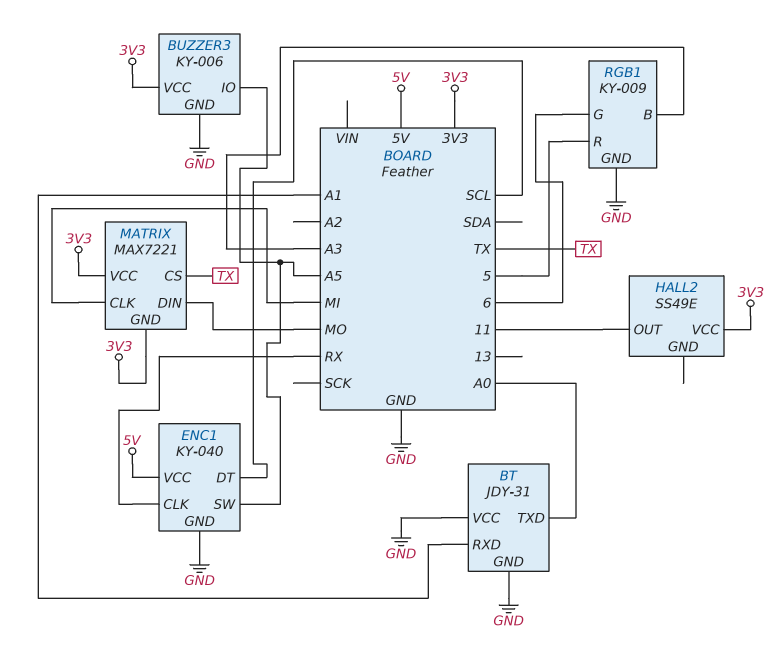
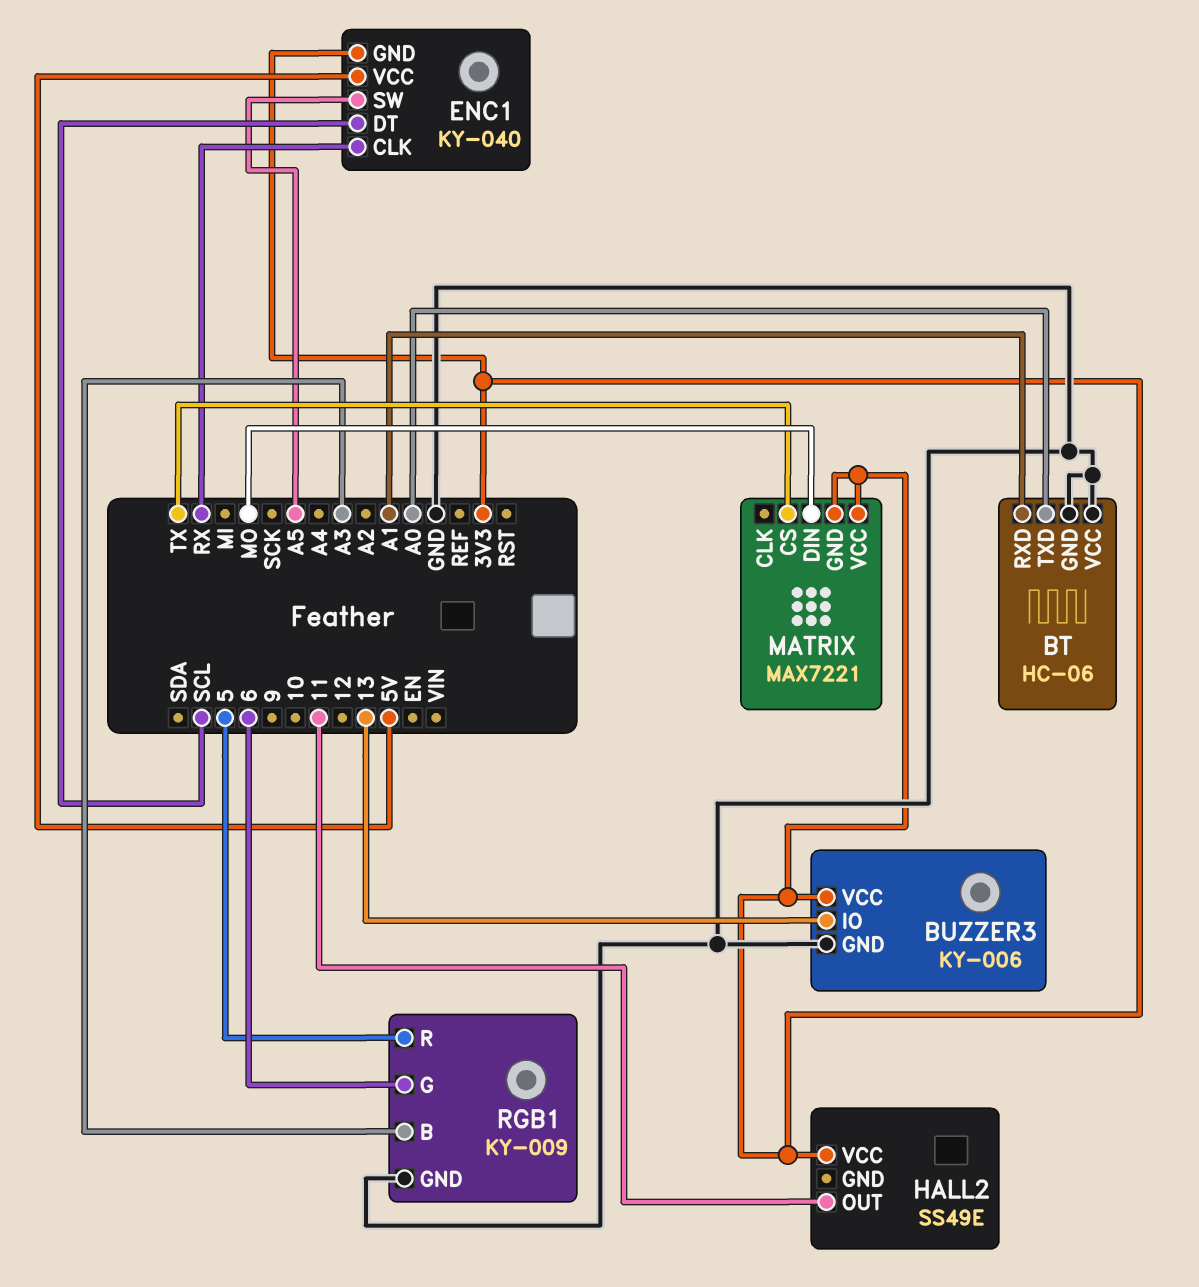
BT: JDY-31 -> HC-06
BUZZER3 pin IO: A5 -> 13
ENC1 pin GND: GND -> 3V3
MATRIX pin CLK: MI -> none

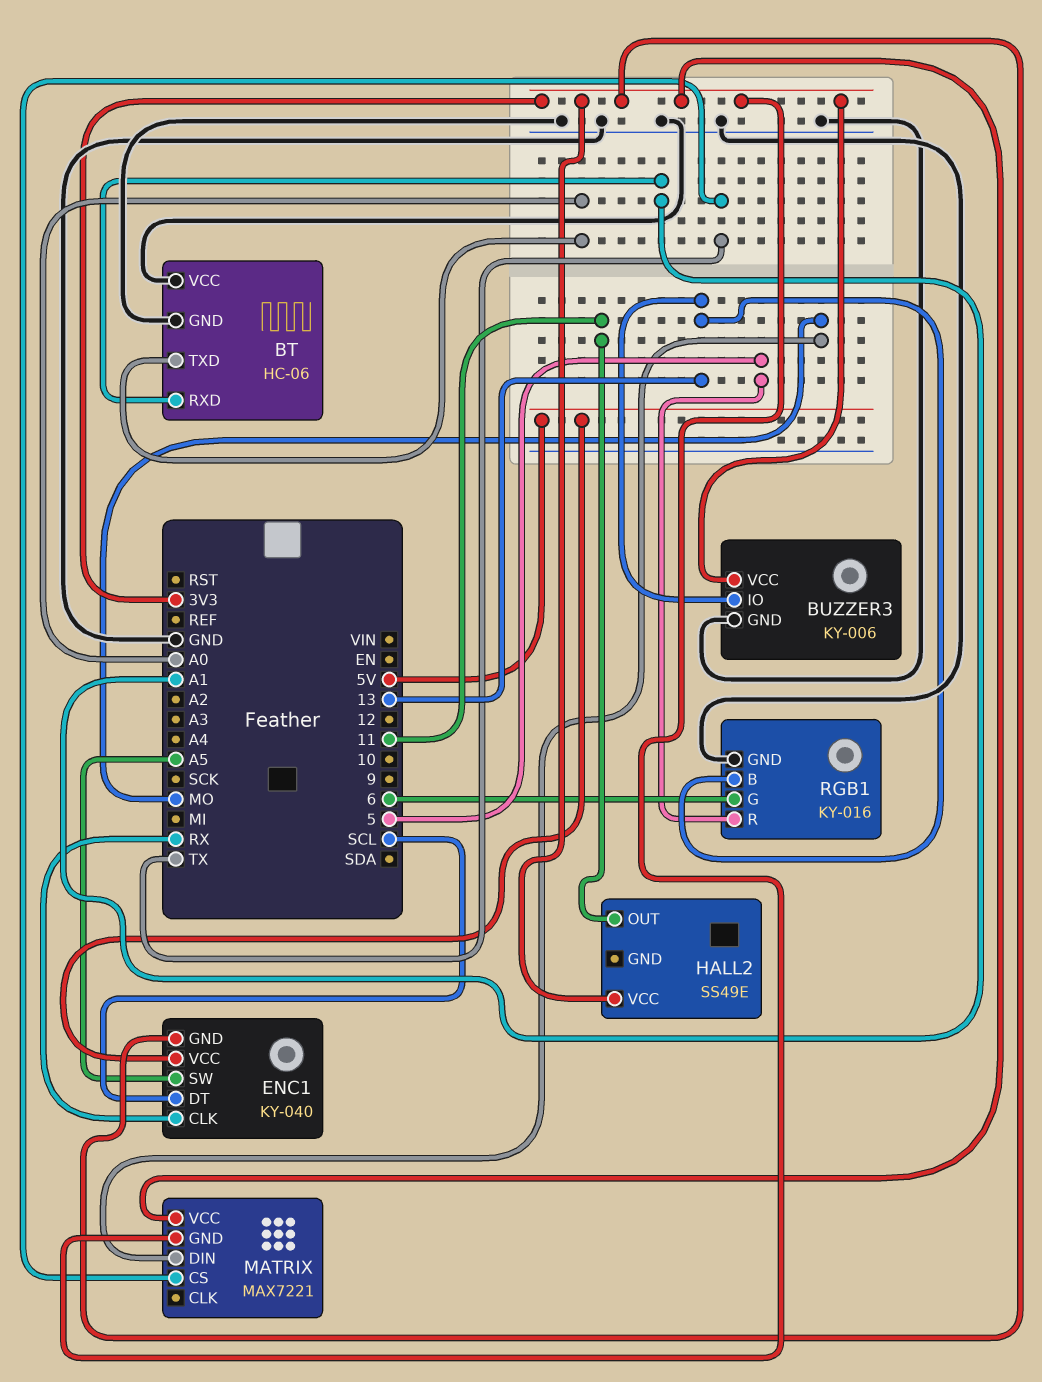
RGB1: KY-009 -> KY-016
RGB1 pin B: A3 -> 13

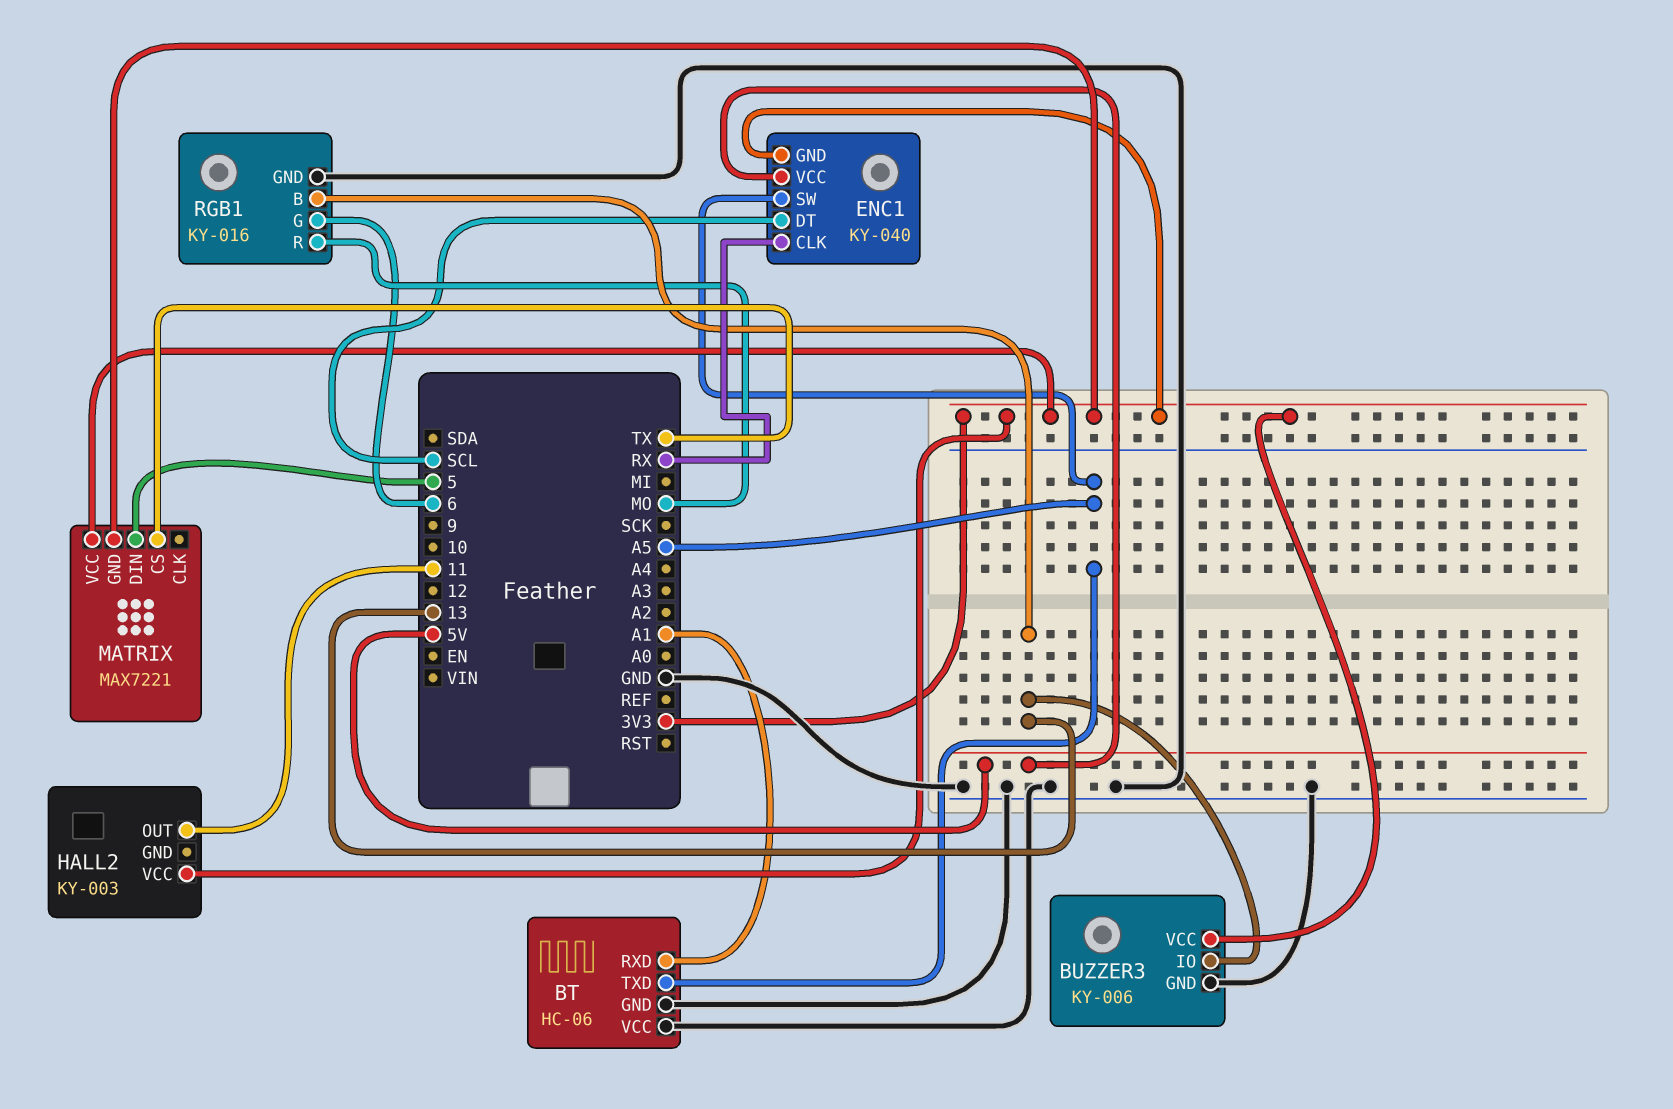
BT pin TXD: A0 -> A5
HALL2: SS49E -> KY-003
MATRIX pin DIN: MO -> 5
RGB1 pin R: 5 -> MO

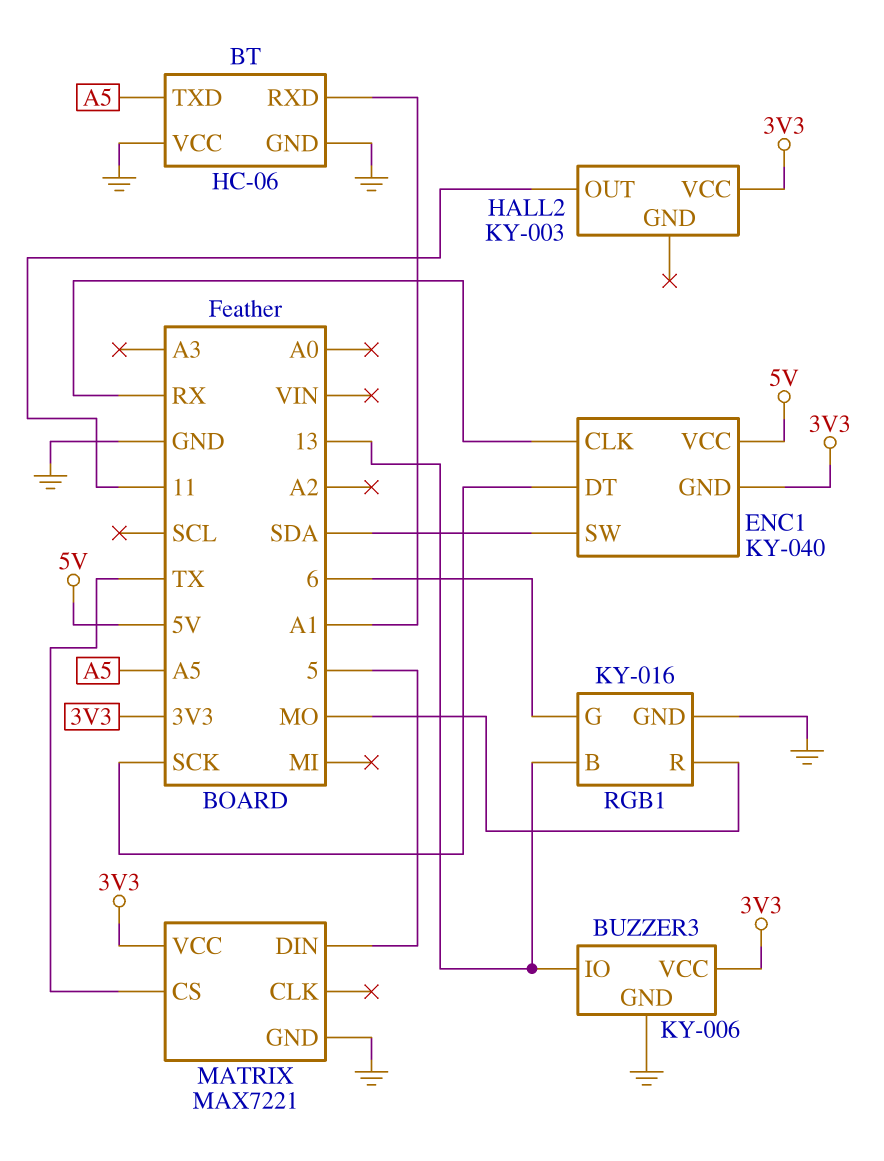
ENC1 pin DT: SCL -> SCK
ENC1 pin SW: A5 -> SDA
MATRIX pin GND: 3V3 -> GND

